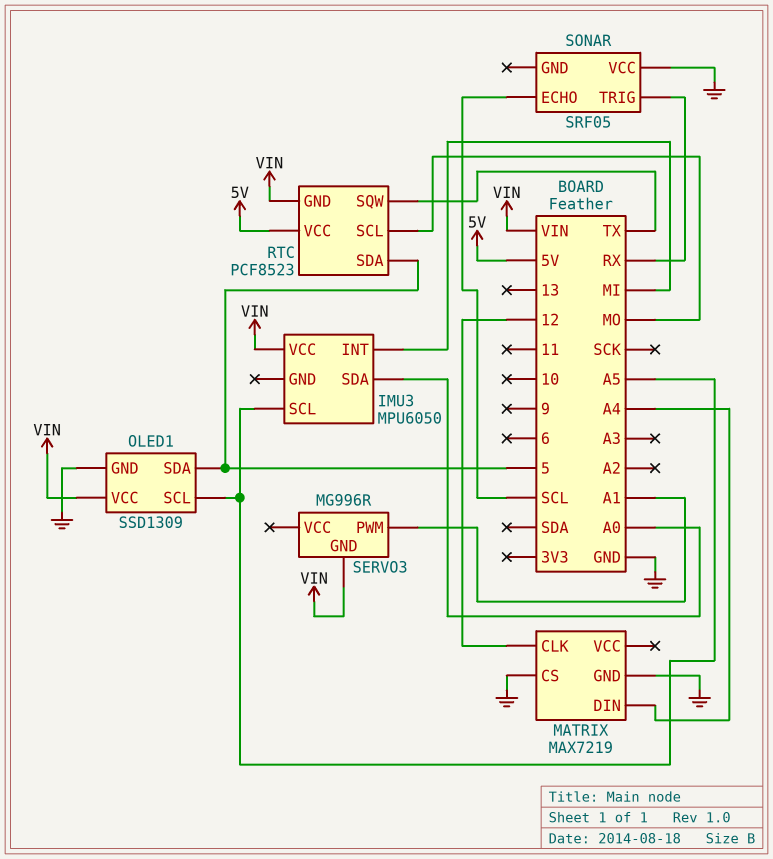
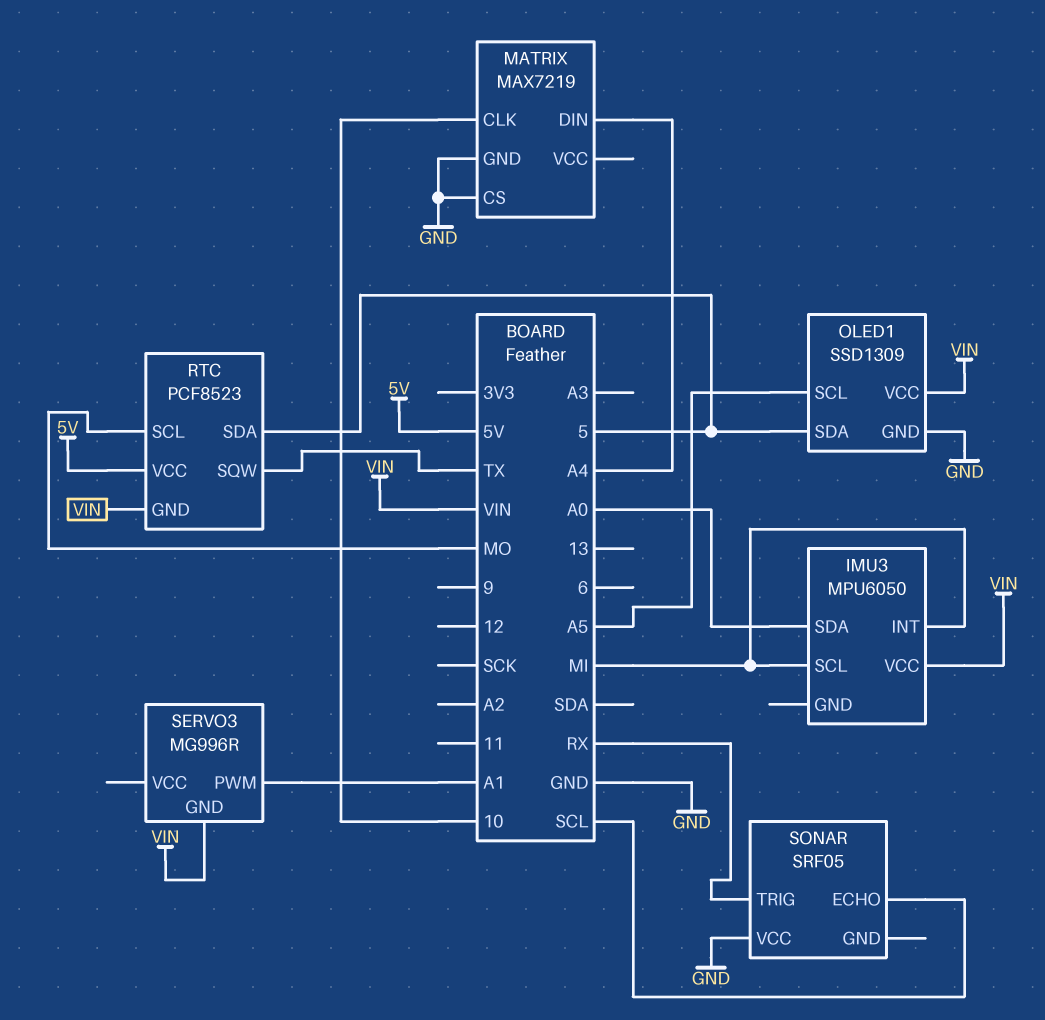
IMU3 pin SCL: A5 -> MI
MATRIX pin CLK: 12 -> 10

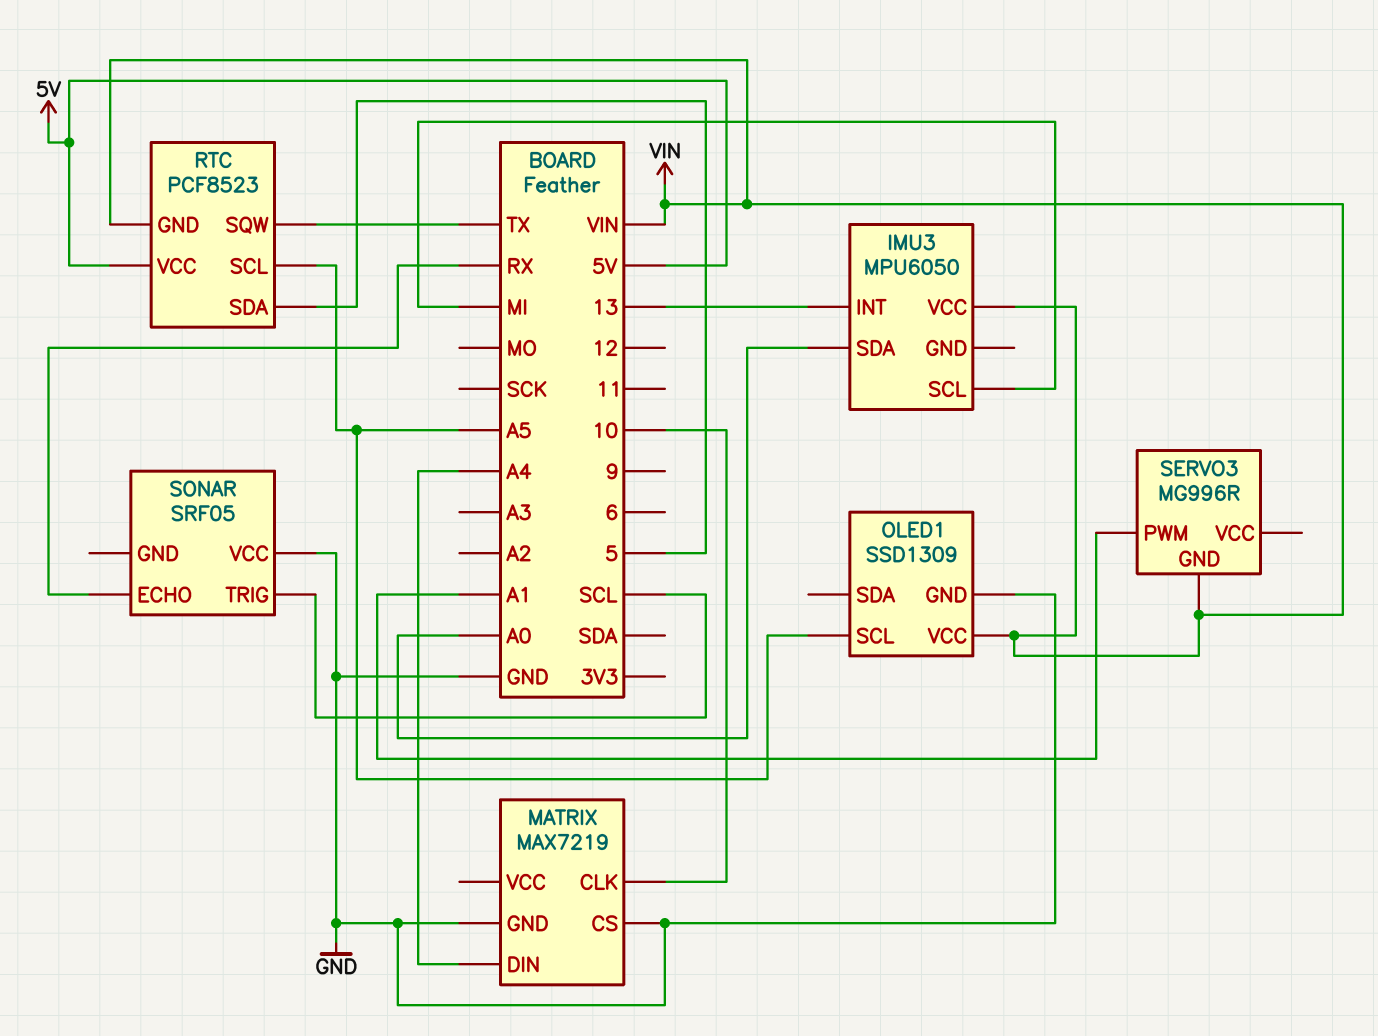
IMU3 pin INT: MI -> 13
OLED1 pin SDA: 5 -> none
RTC pin SCL: MO -> A5
SONAR pin ECHO: SCL -> RX
SONAR pin TRIG: RX -> SCL

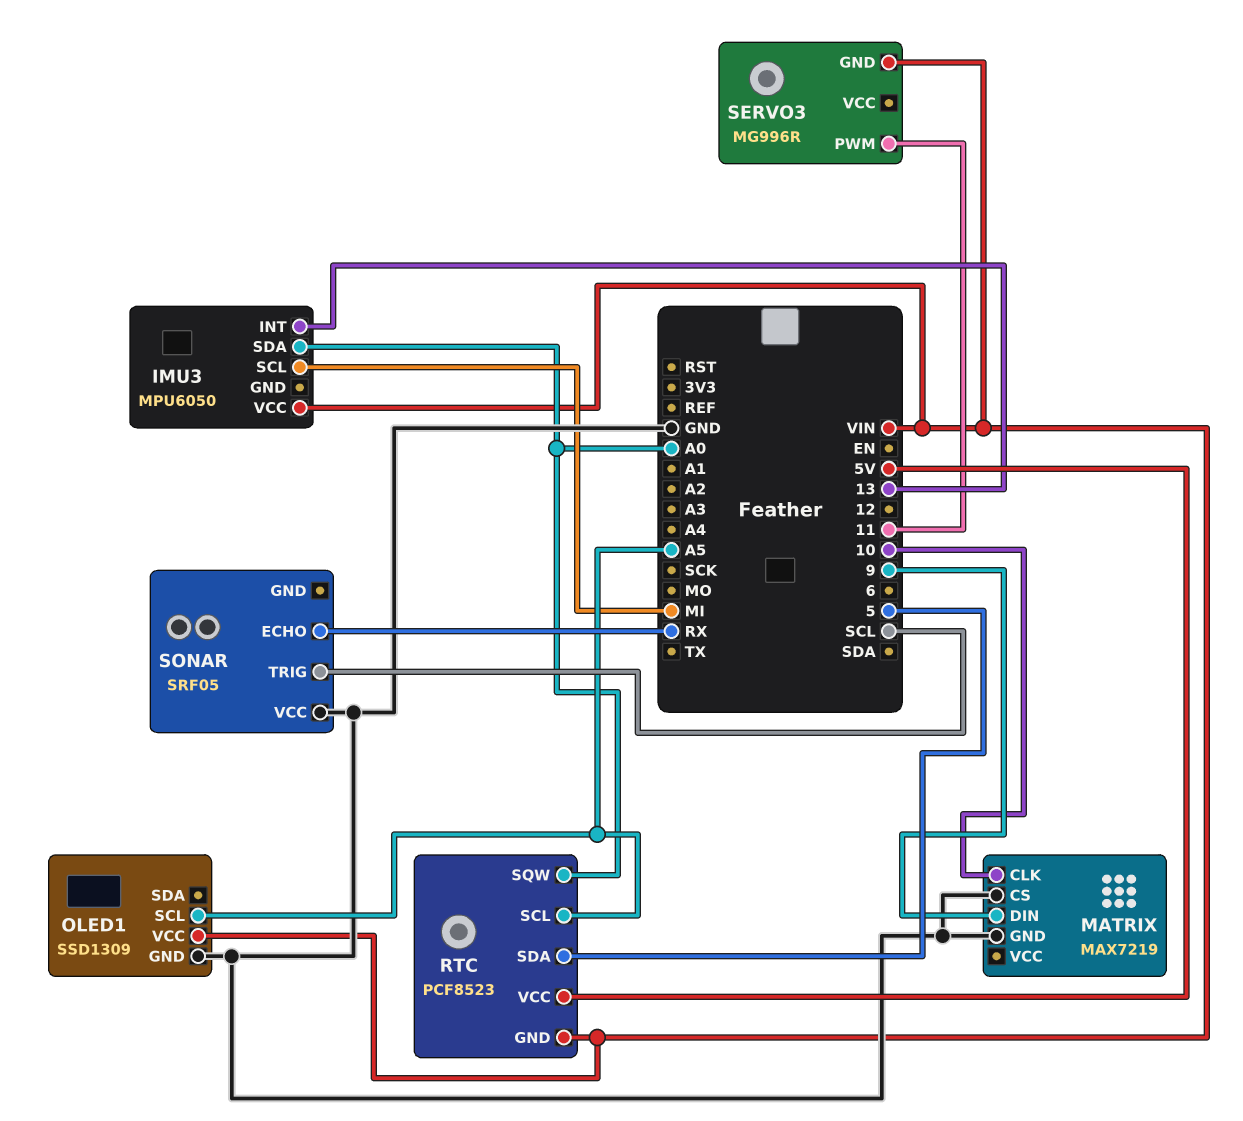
MATRIX pin DIN: A4 -> 9
RTC pin SQW: TX -> A0
SERVO3 pin PWM: A1 -> 11

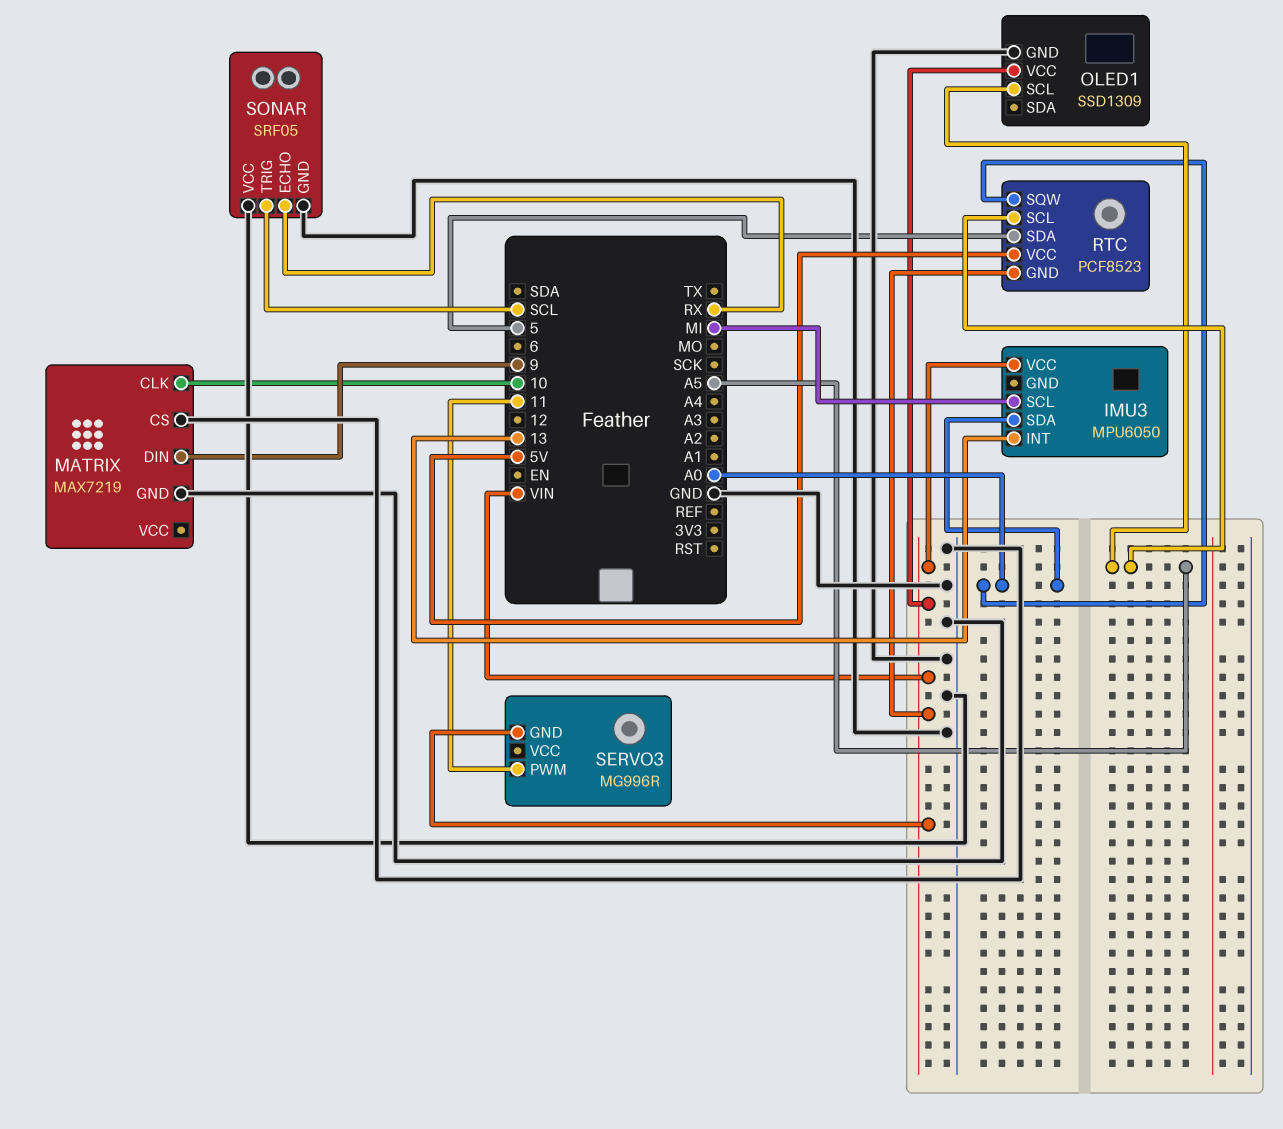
SONAR pin GND: none -> GND

